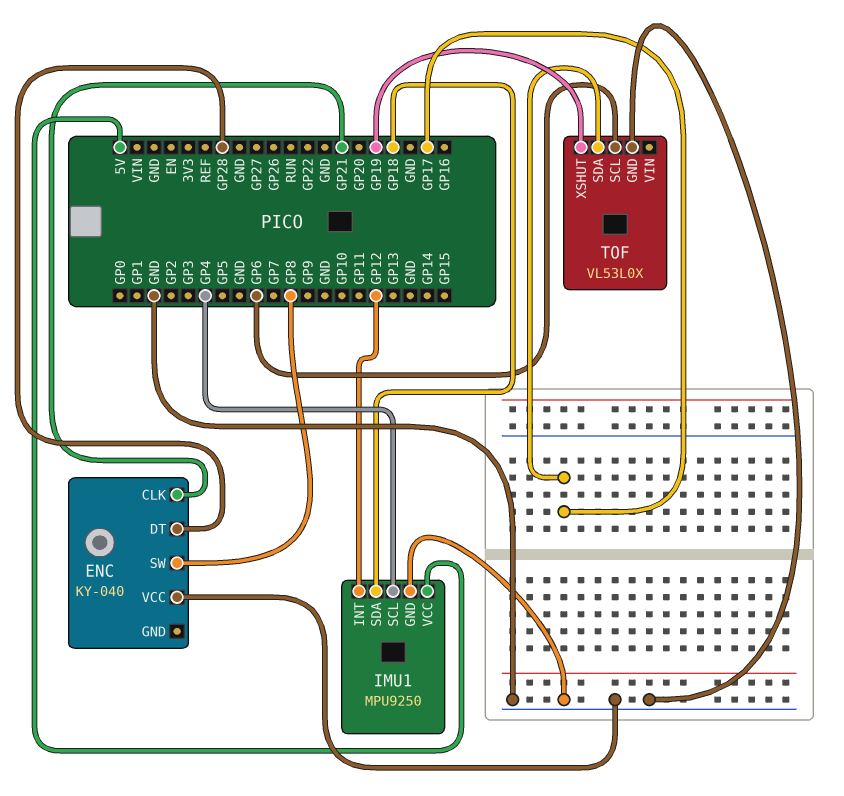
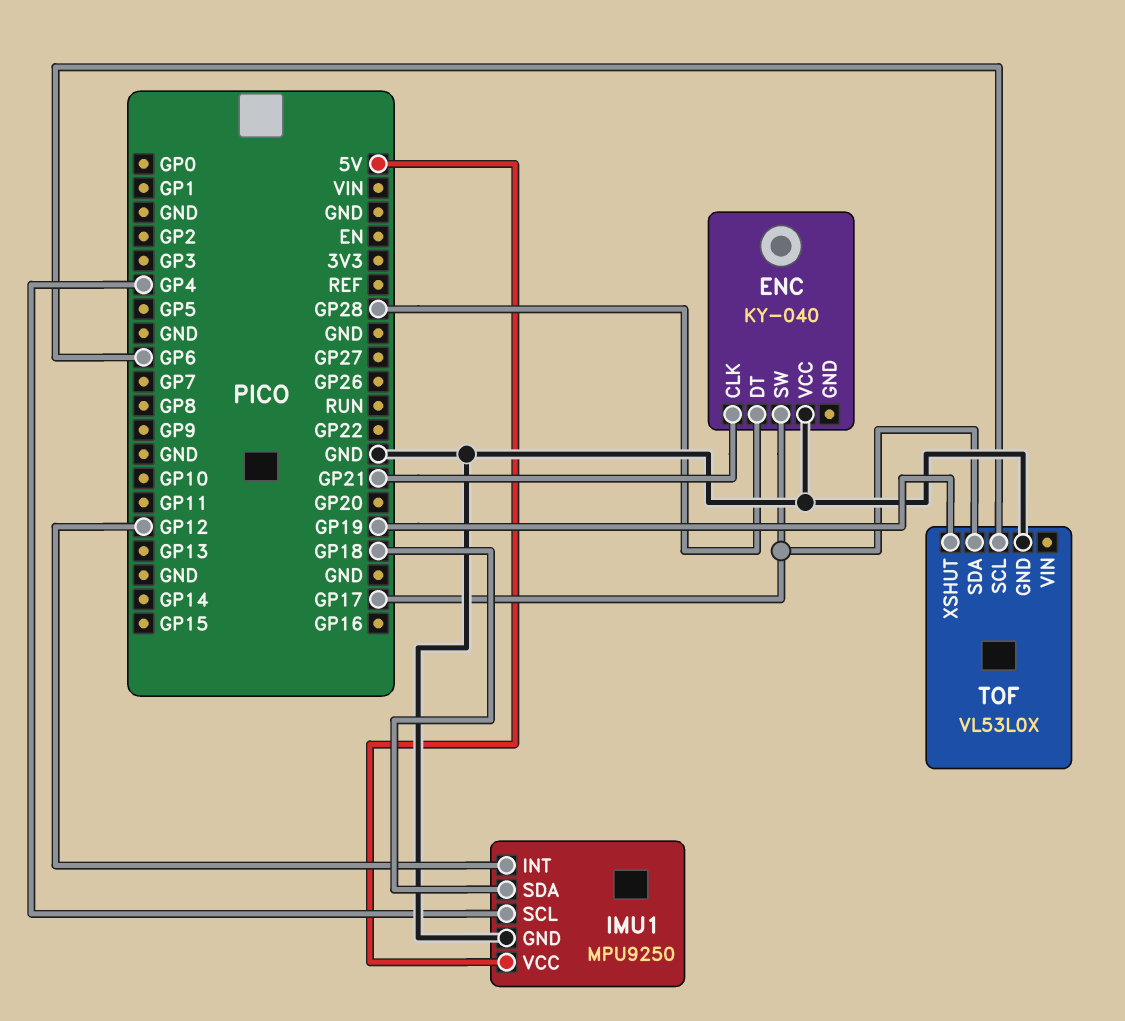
ENC pin SW: GP8 -> GP17

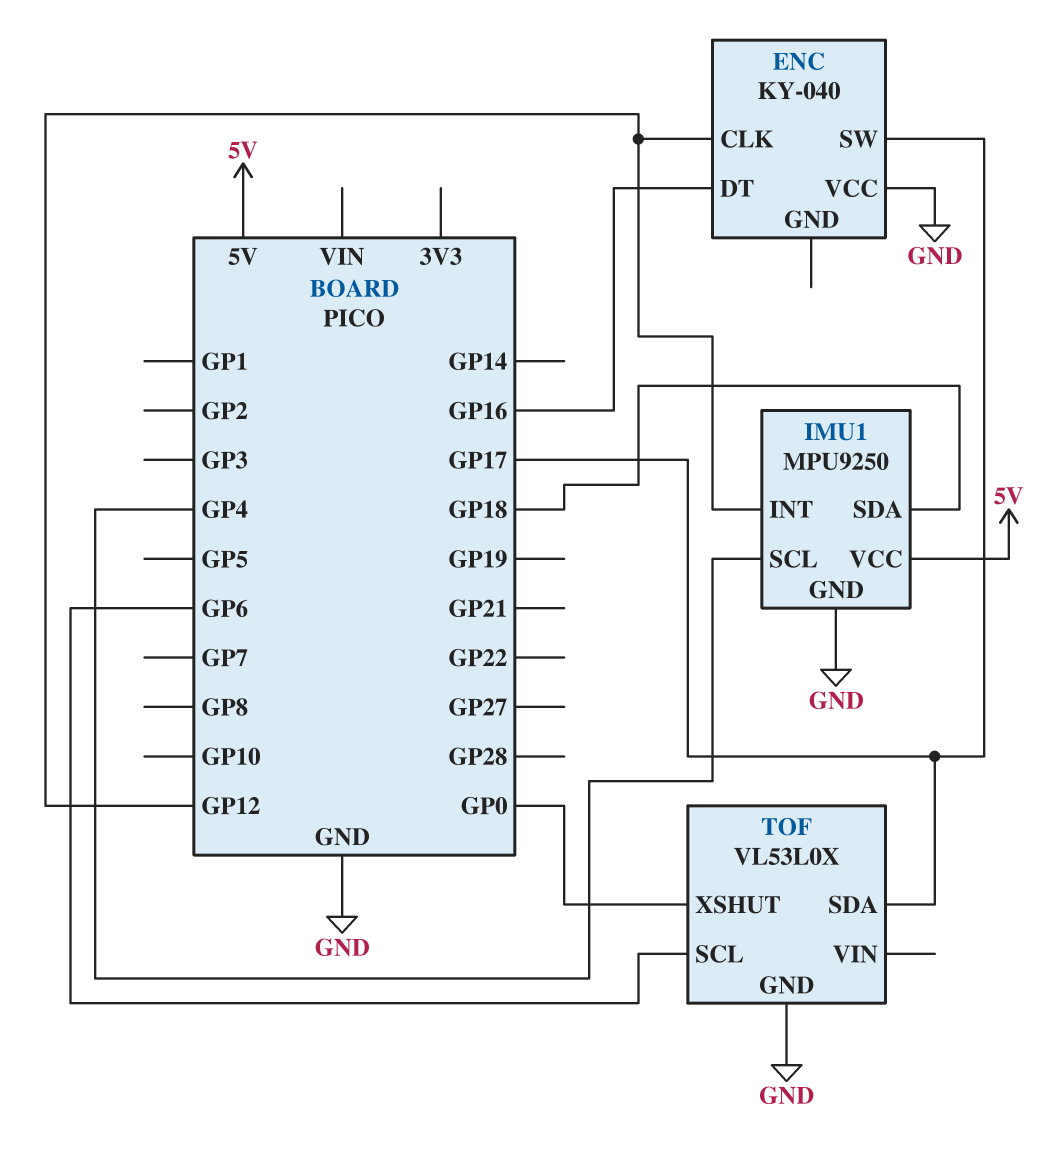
ENC pin CLK: GP21 -> GP12
ENC pin DT: GP28 -> GP16
TOF pin XSHUT: GP19 -> GP0

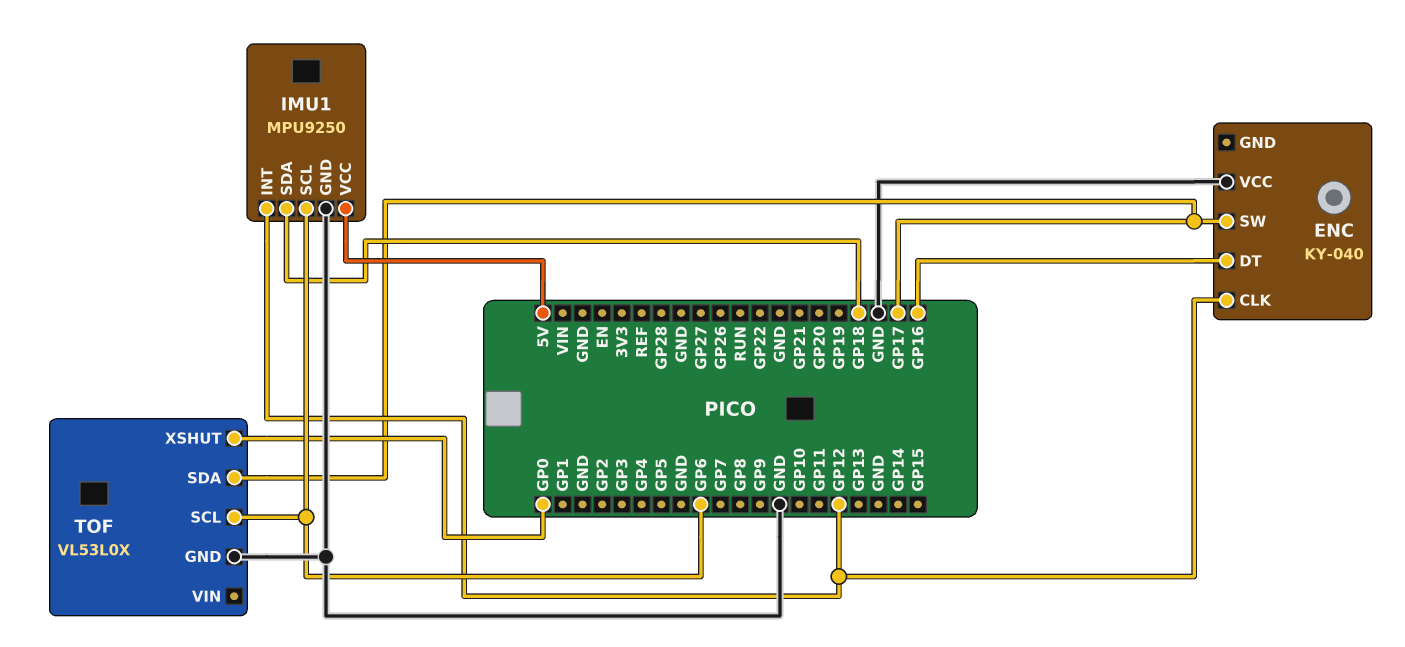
IMU1 pin SCL: GP4 -> GP6

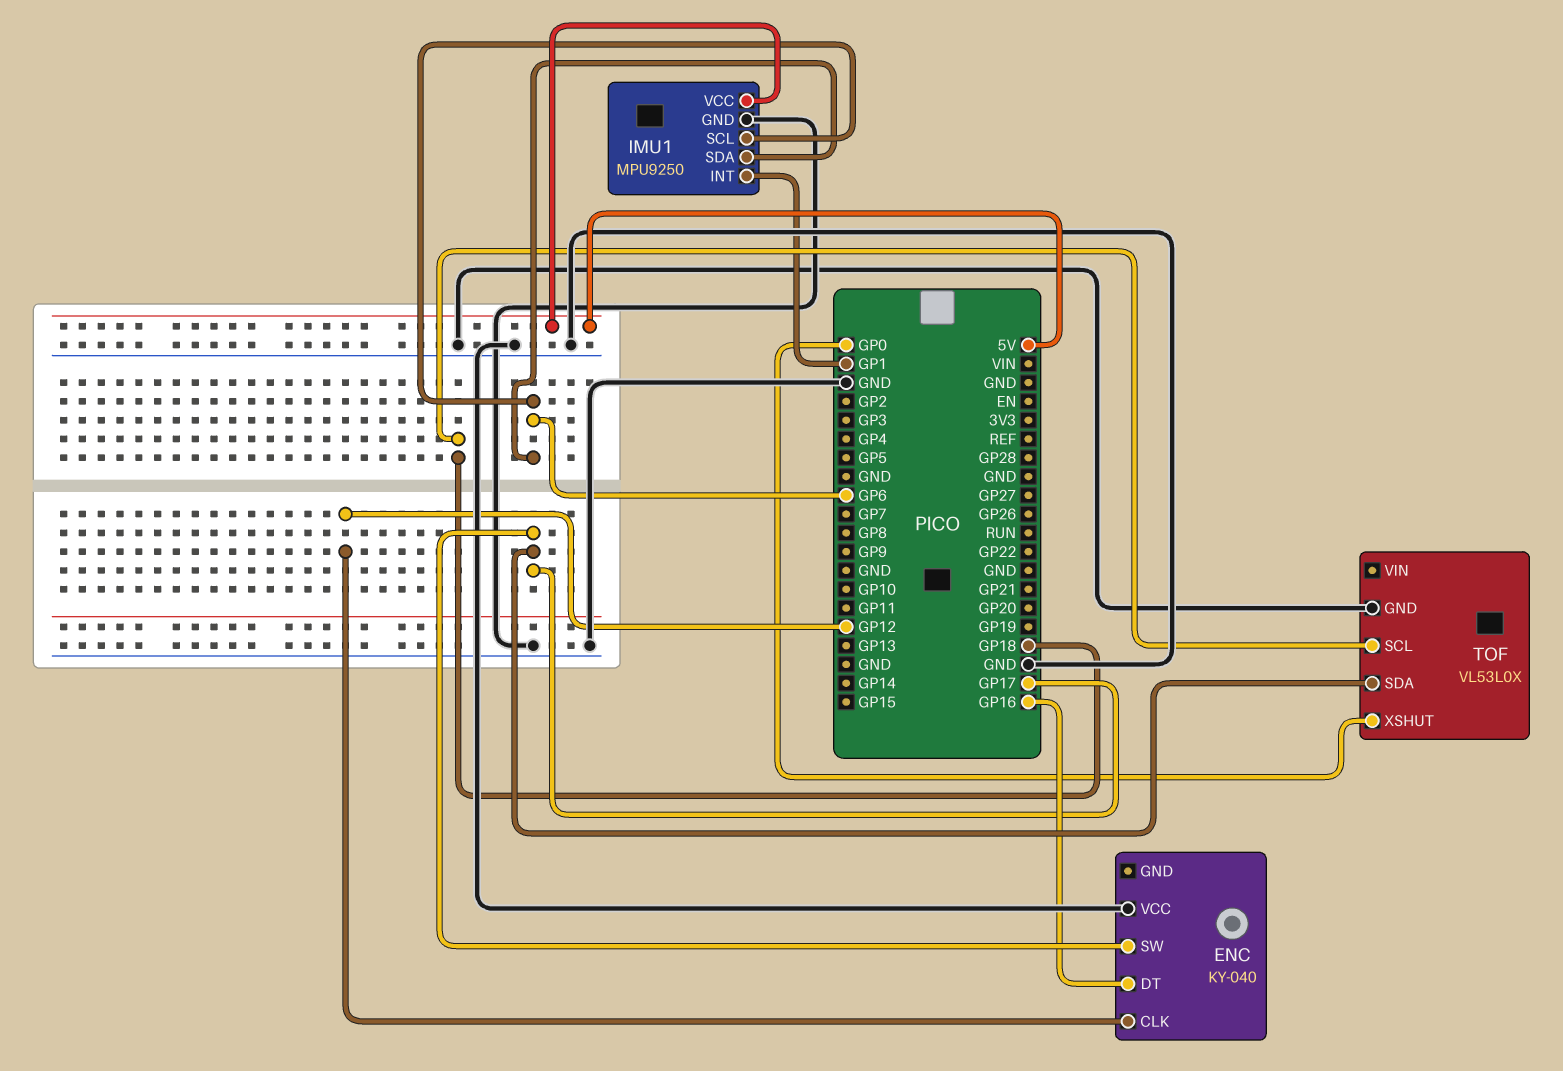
IMU1 pin INT: GP12 -> GP1
IMU1 pin SDA: GP18 -> GP6
TOF pin SCL: GP6 -> GP18

